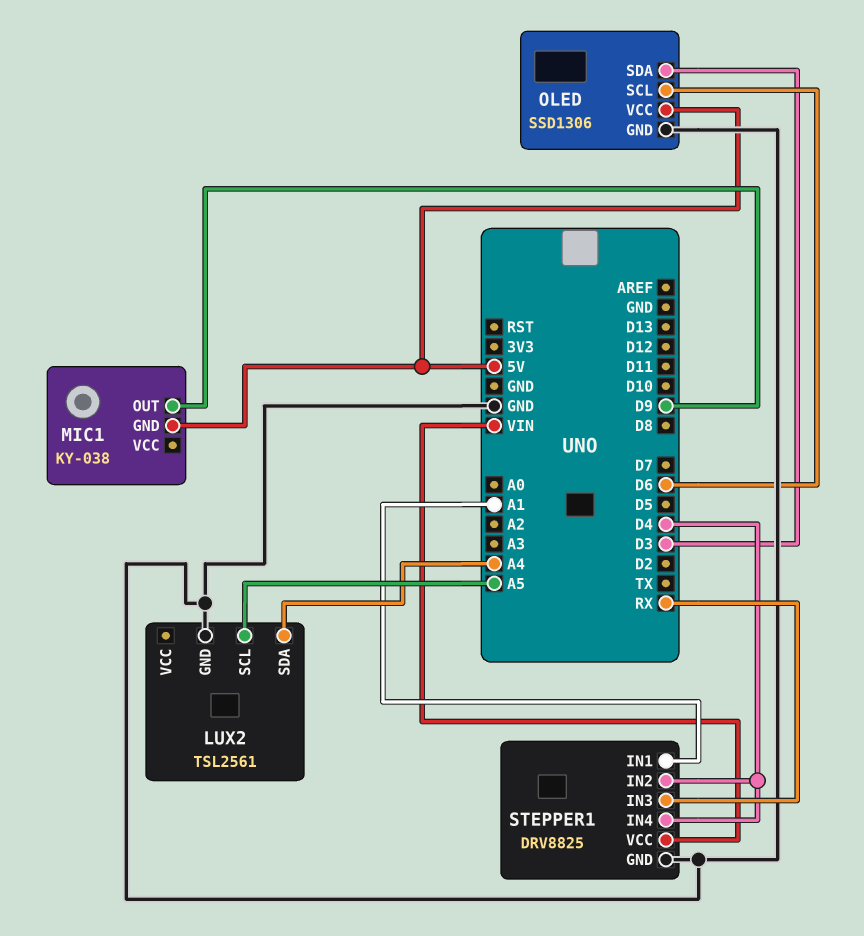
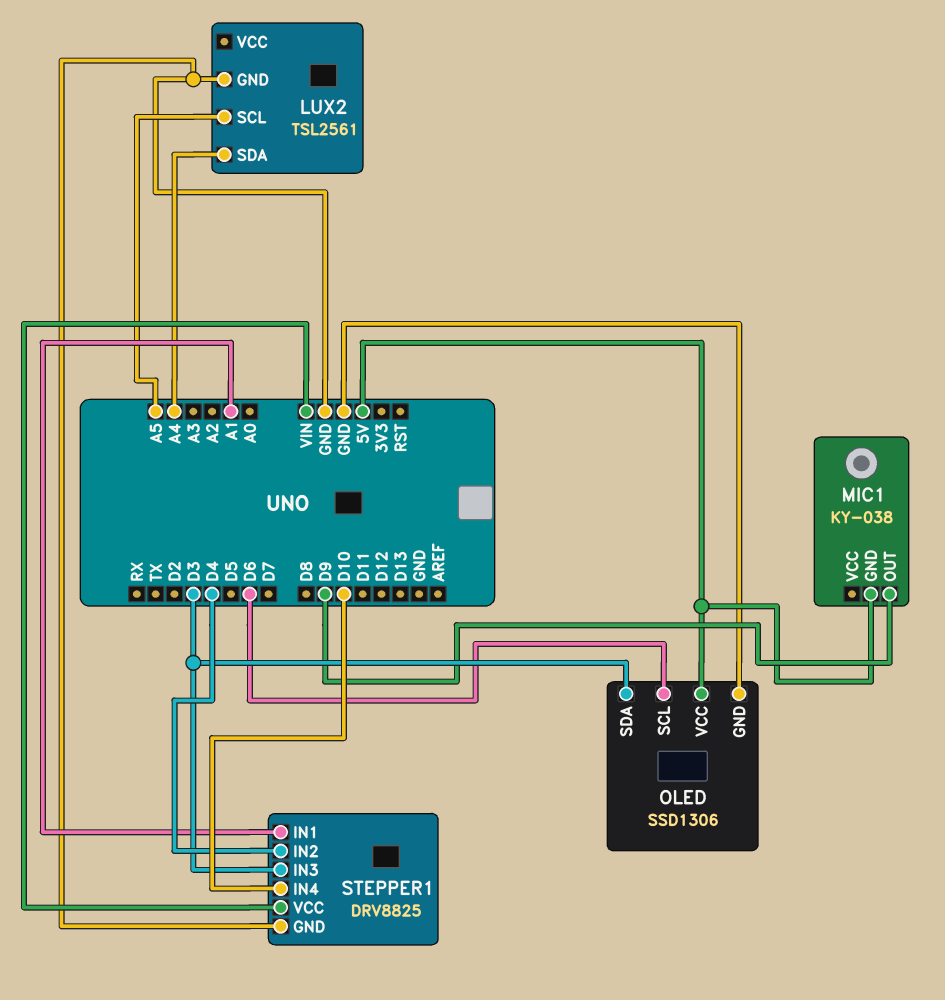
STEPPER1 pin IN3: RX -> D3
STEPPER1 pin IN4: D4 -> D10

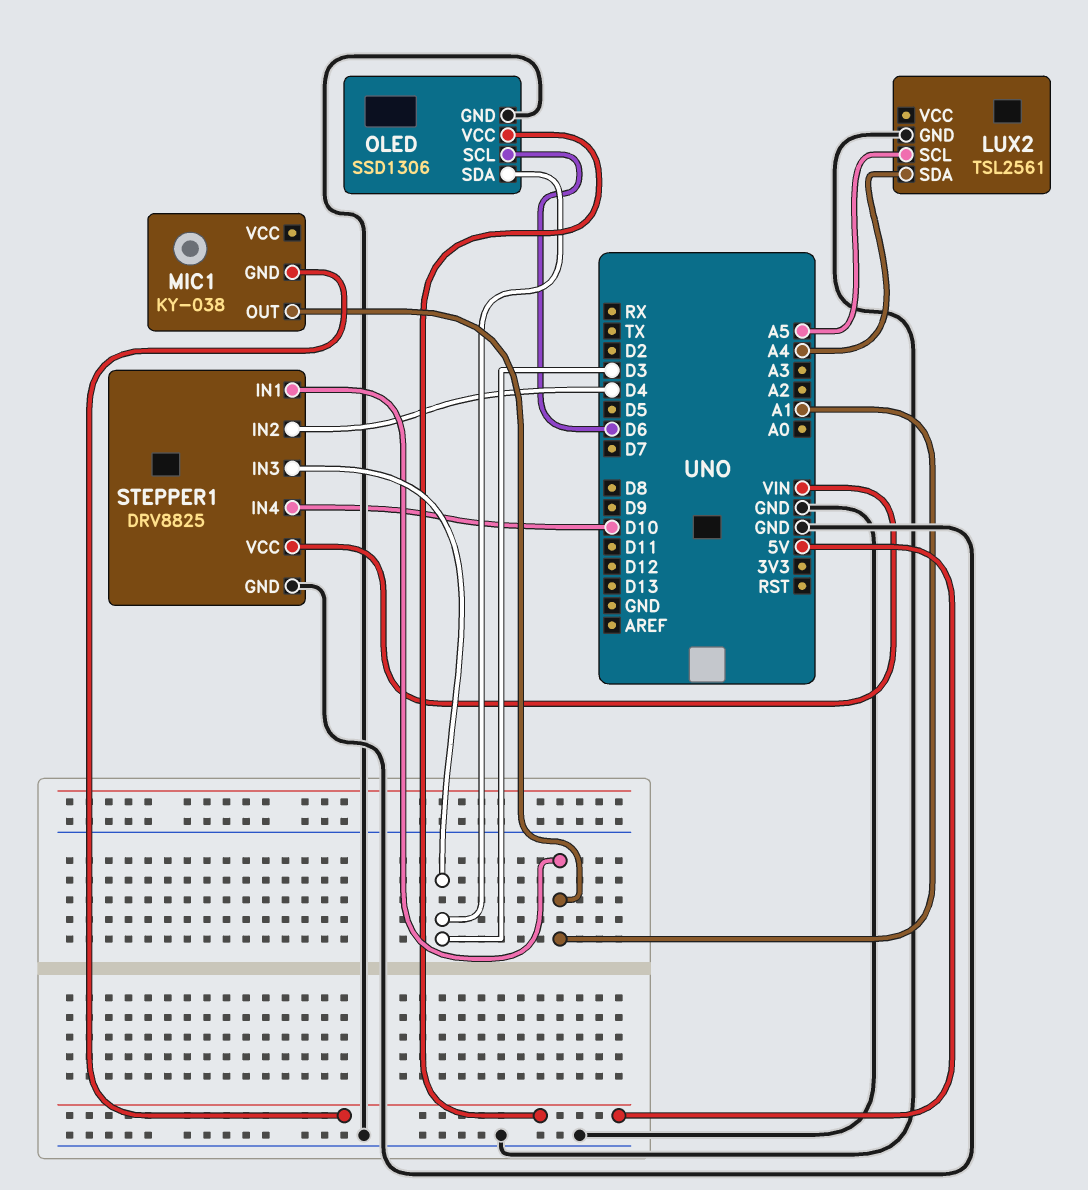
MIC1 pin OUT: D9 -> A1

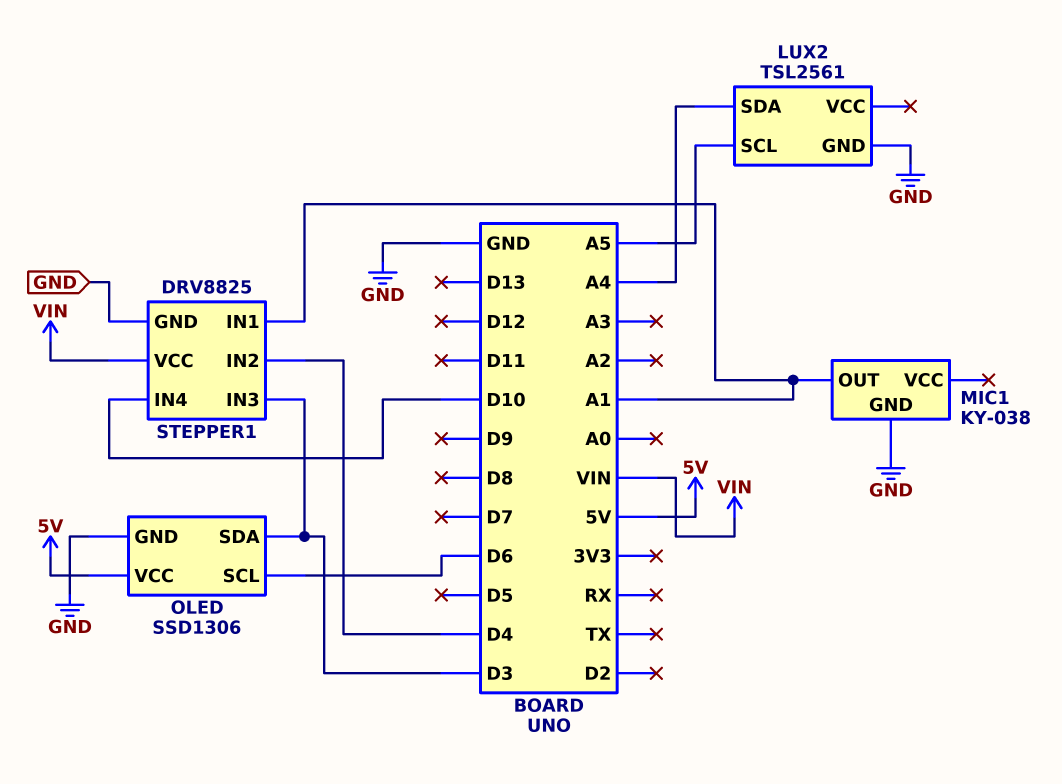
MIC1 pin GND: 5V -> GND

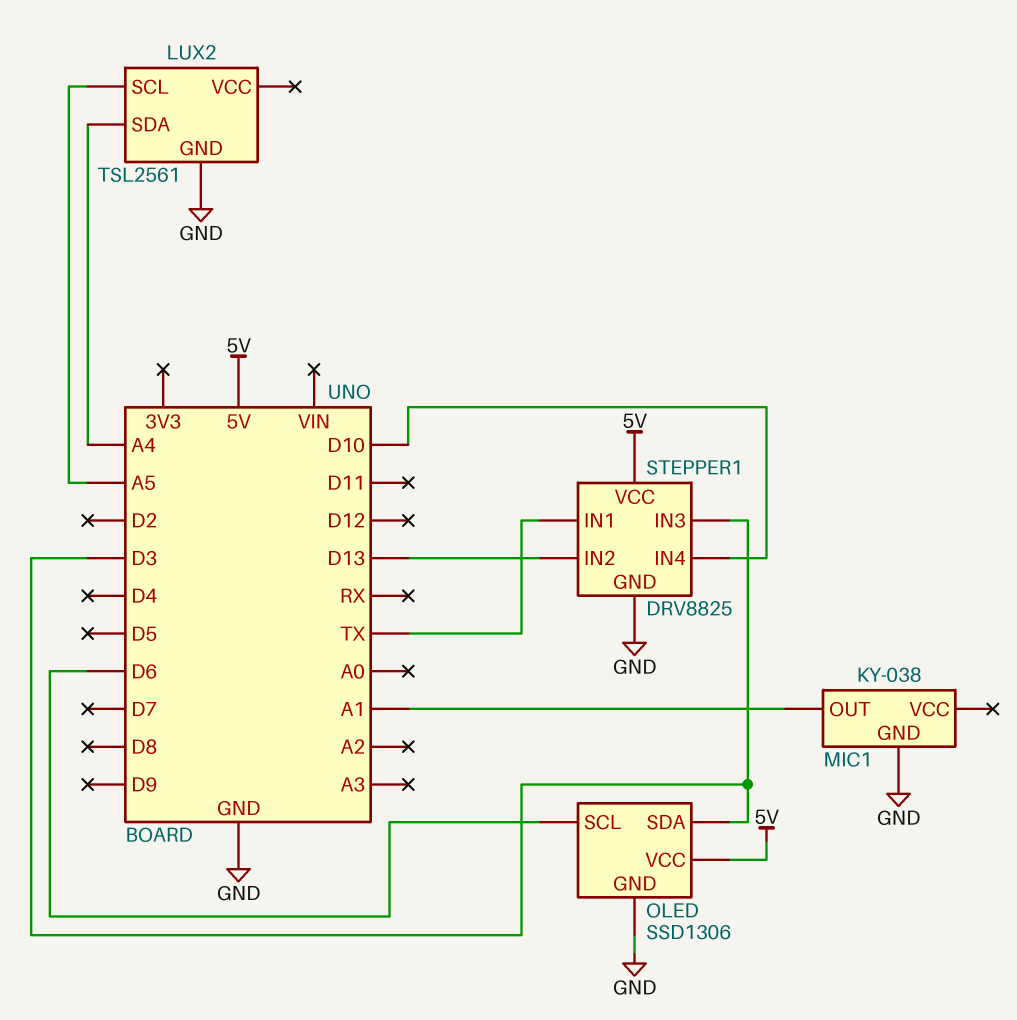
STEPPER1 pin IN1: A1 -> TX
STEPPER1 pin IN2: D4 -> D13
STEPPER1 pin VCC: VIN -> 5V

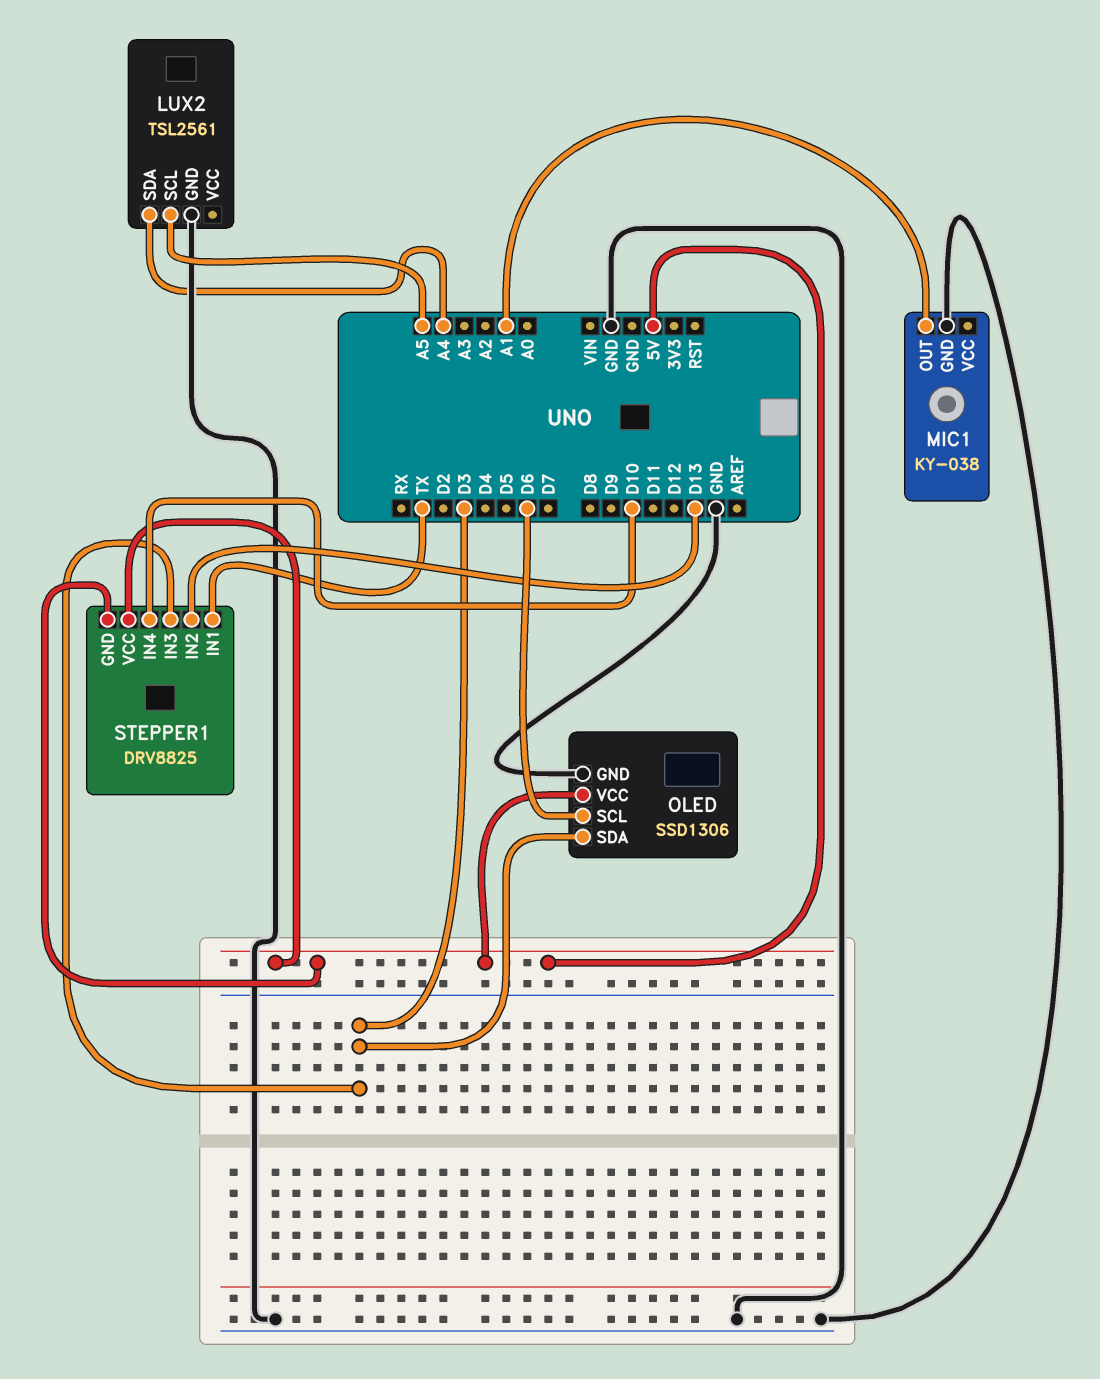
STEPPER1 pin GND: GND -> 5V

